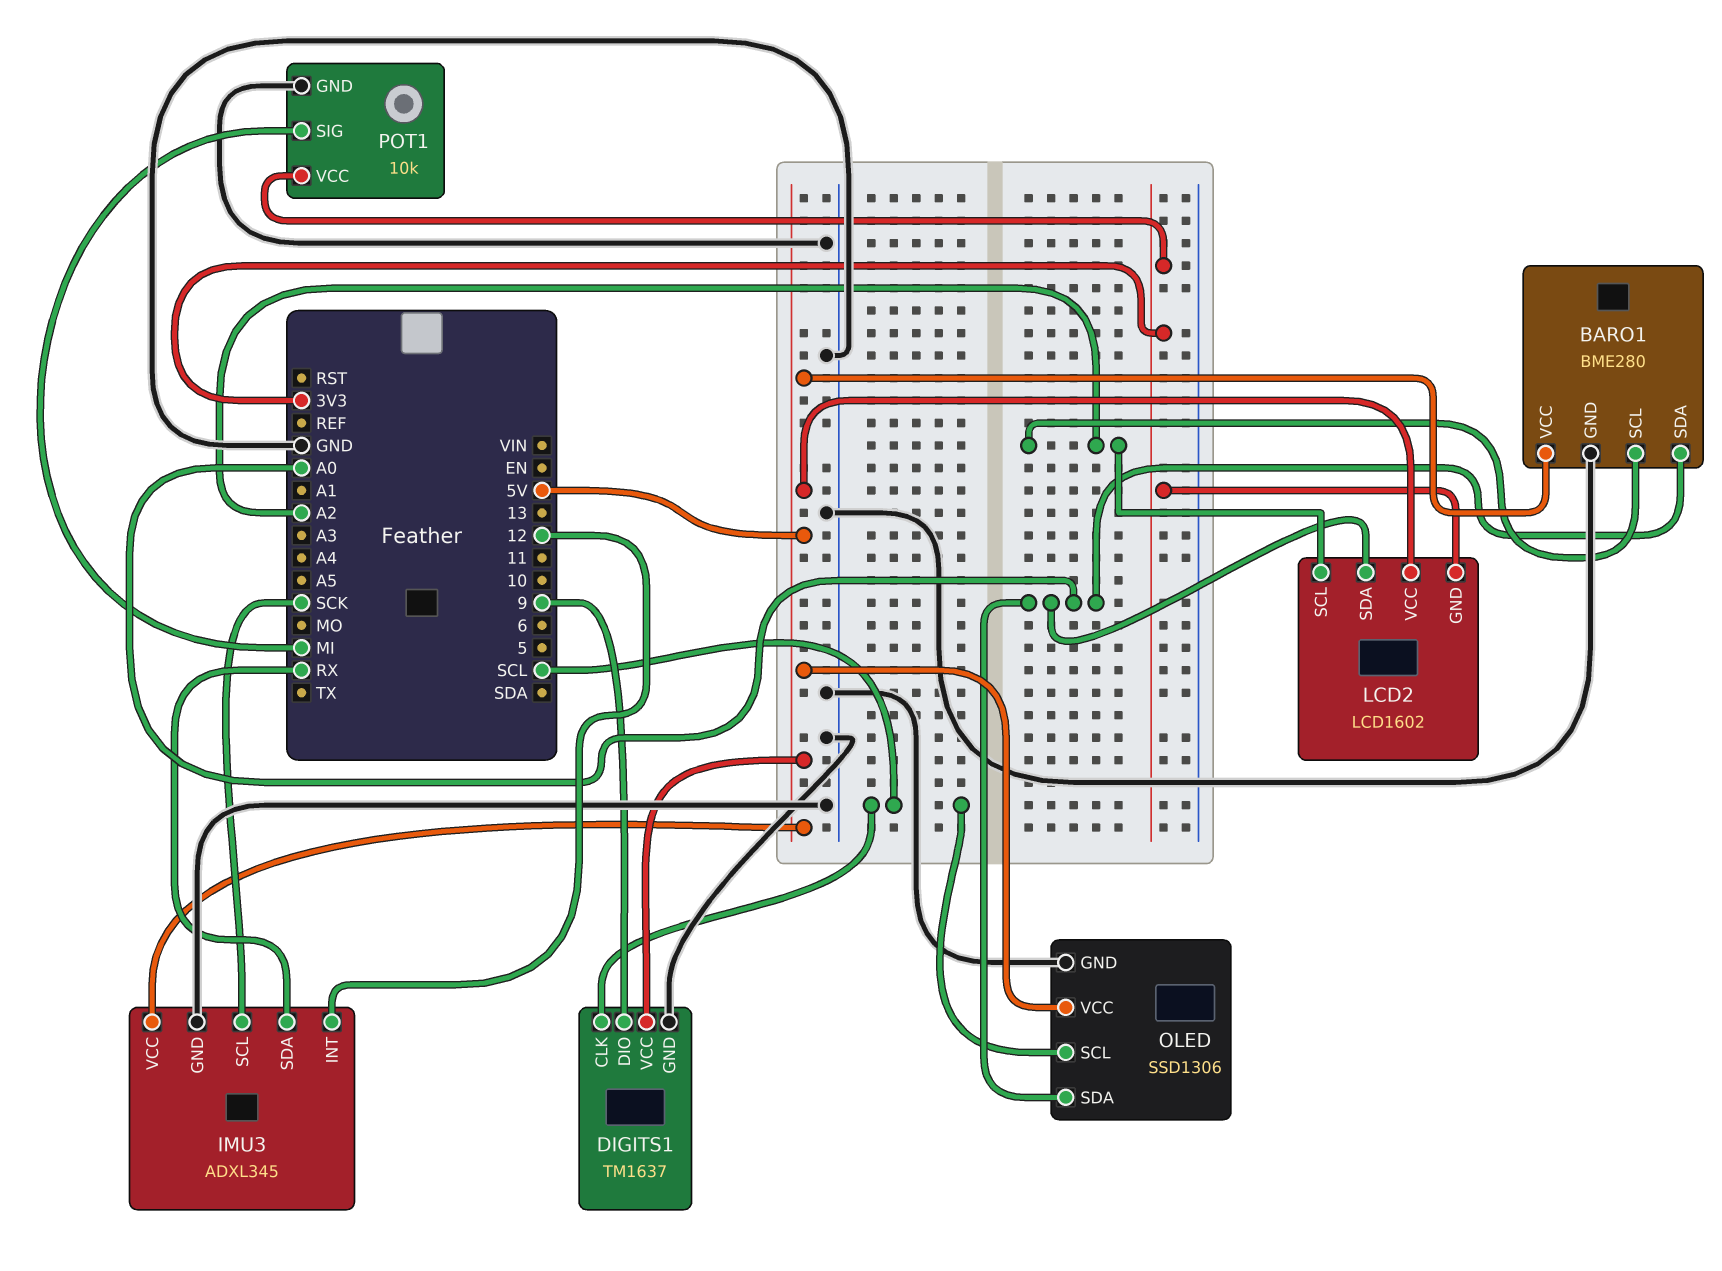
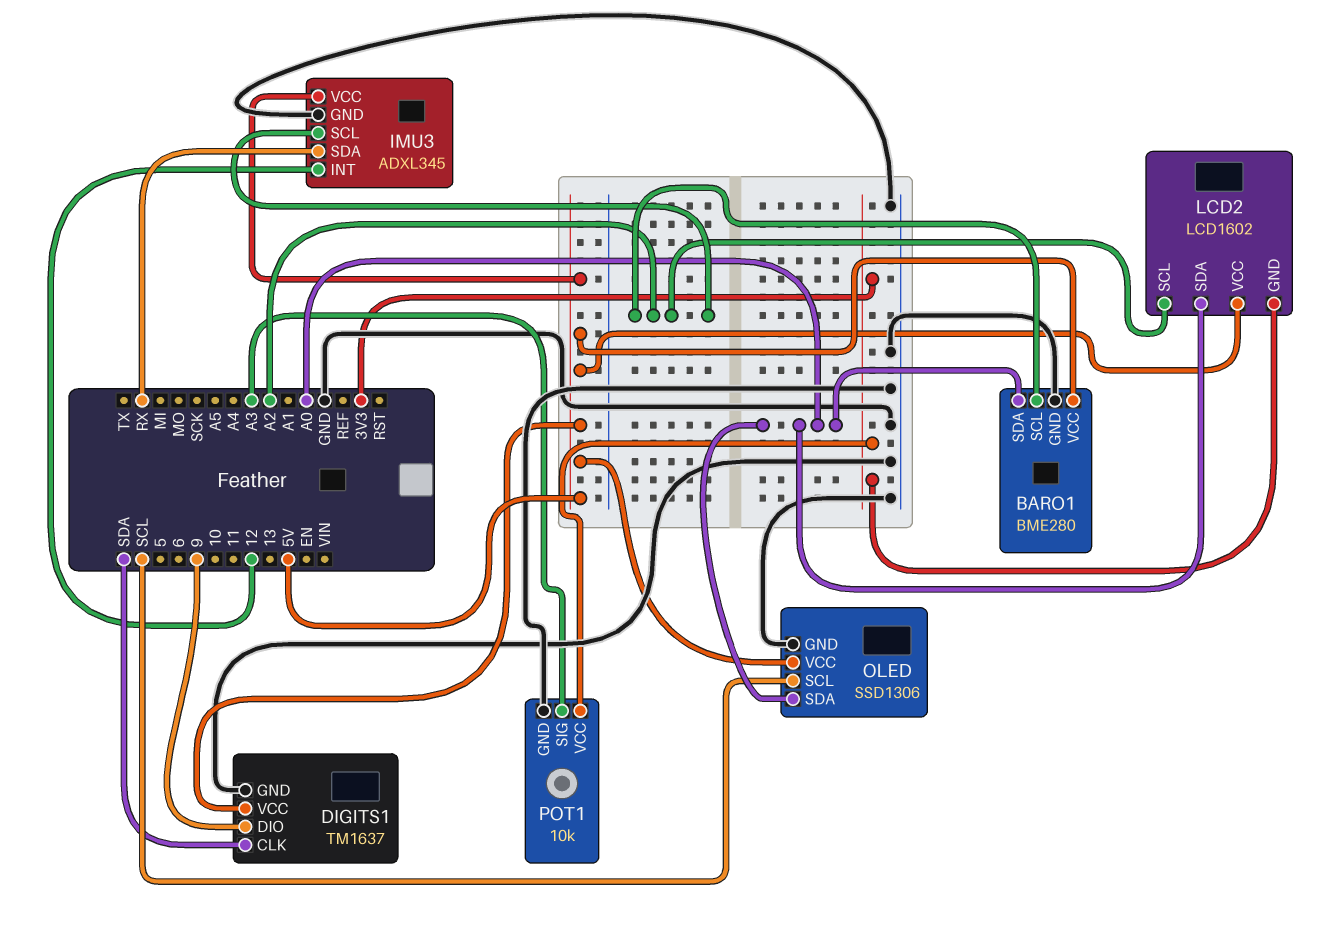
DIGITS1 pin CLK: SCL -> SDA
IMU3 pin SCL: SCK -> A2
POT1 pin SIG: MI -> A3

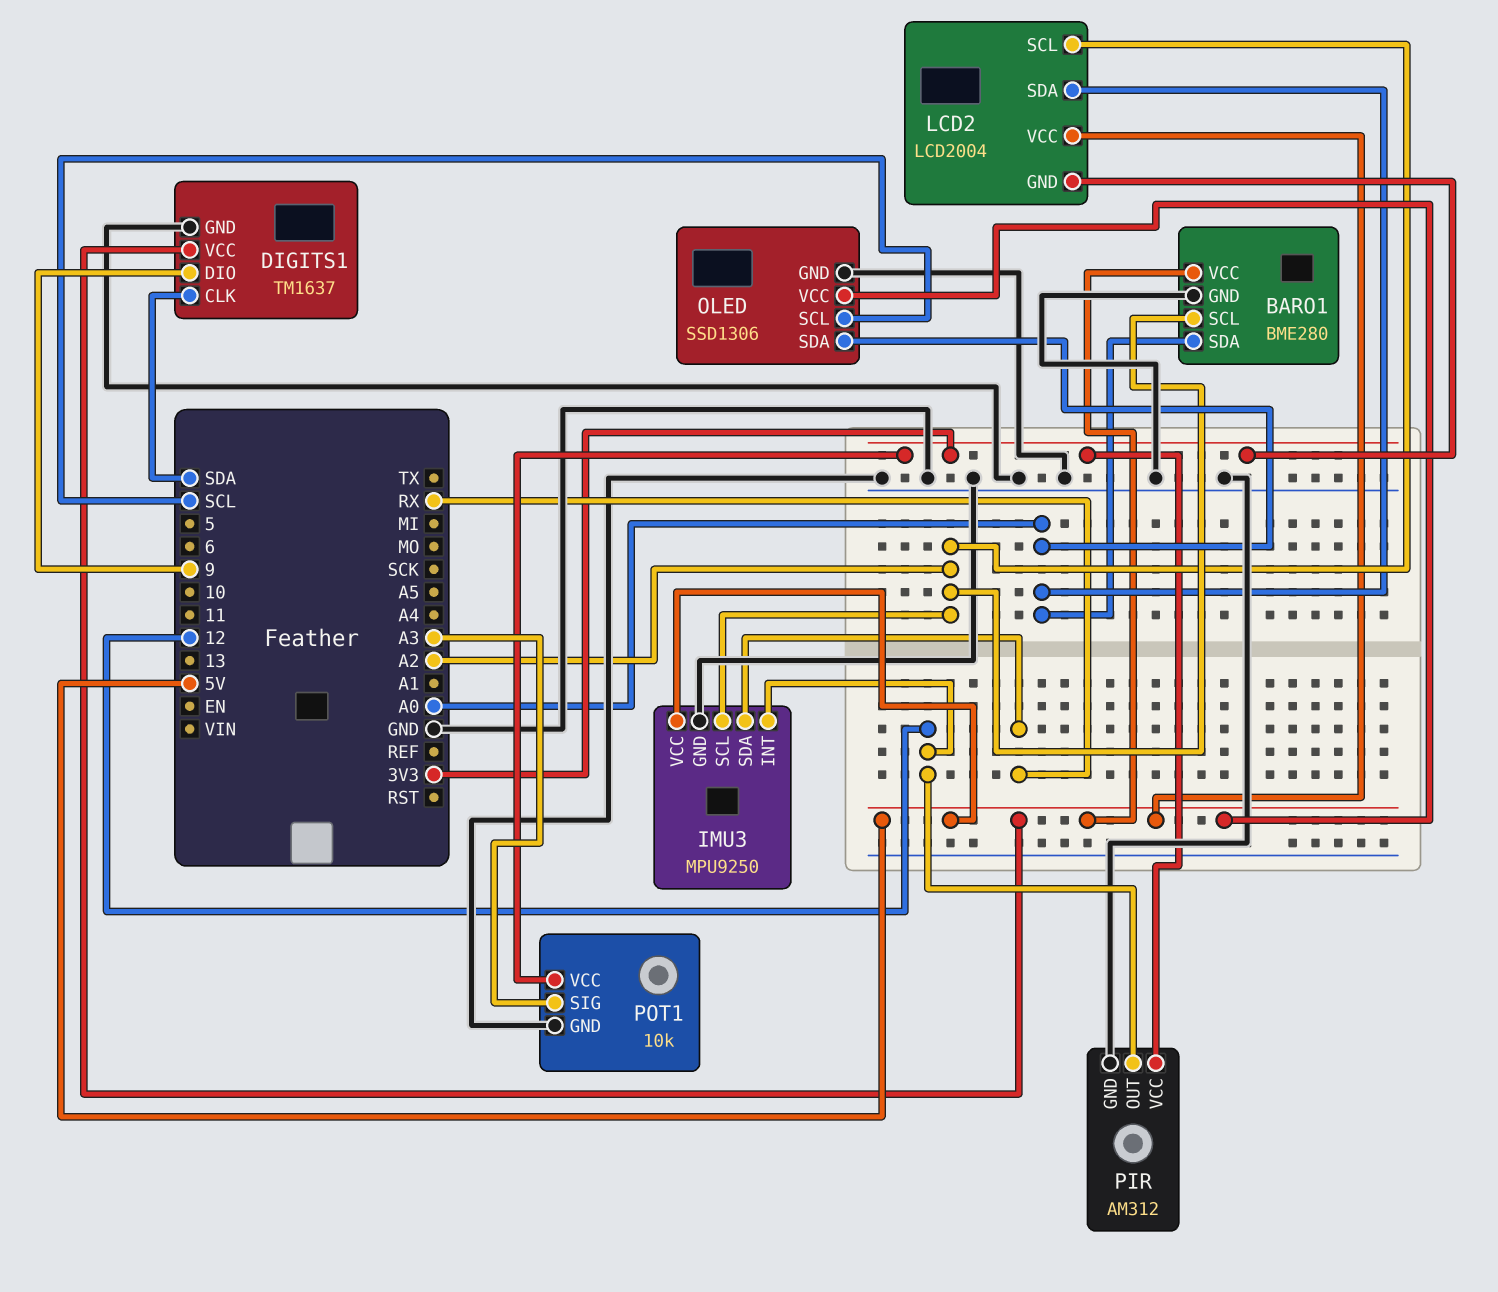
IMU3: ADXL345 -> MPU9250
LCD2: LCD1602 -> LCD2004
PIR: none -> AM312
PIR pin GND: none -> GND
PIR pin OUT: none -> 12
PIR pin VCC: none -> 3V3

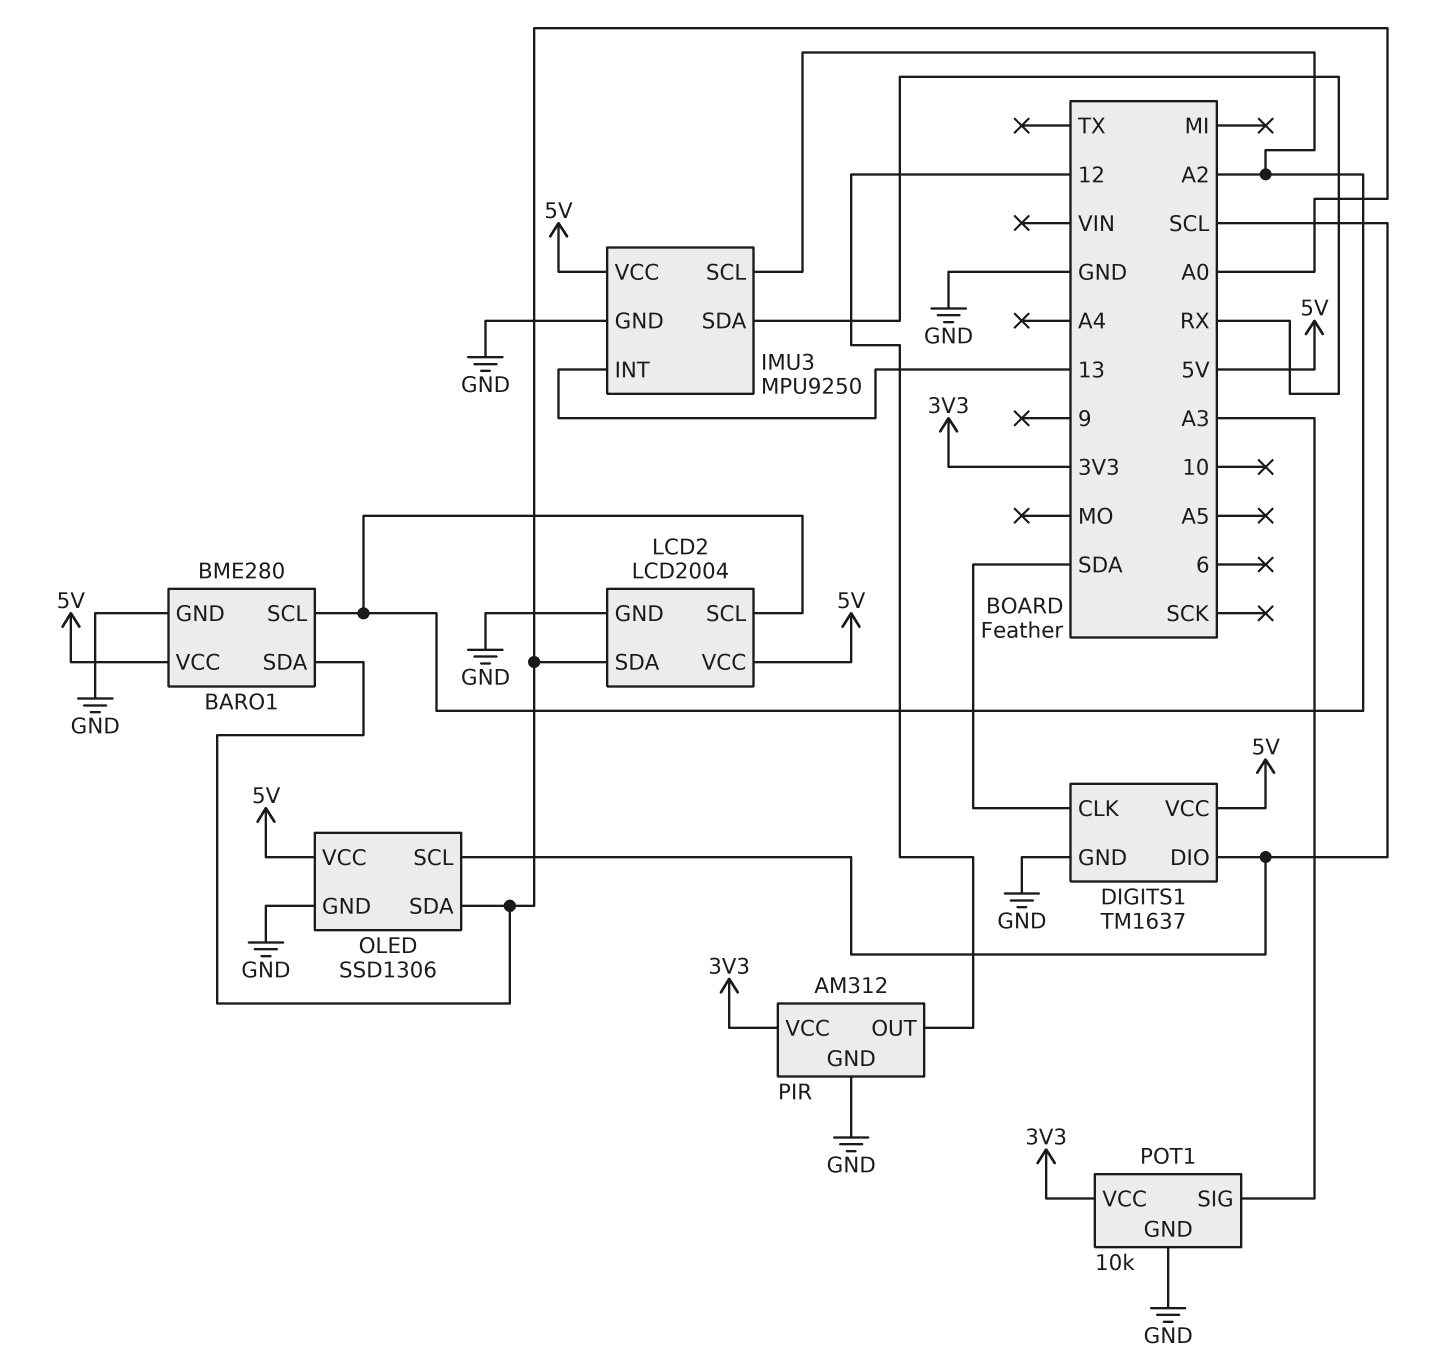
DIGITS1 pin DIO: 9 -> SCL
IMU3 pin INT: 12 -> 13
LCD2 pin GND: 3V3 -> GND

